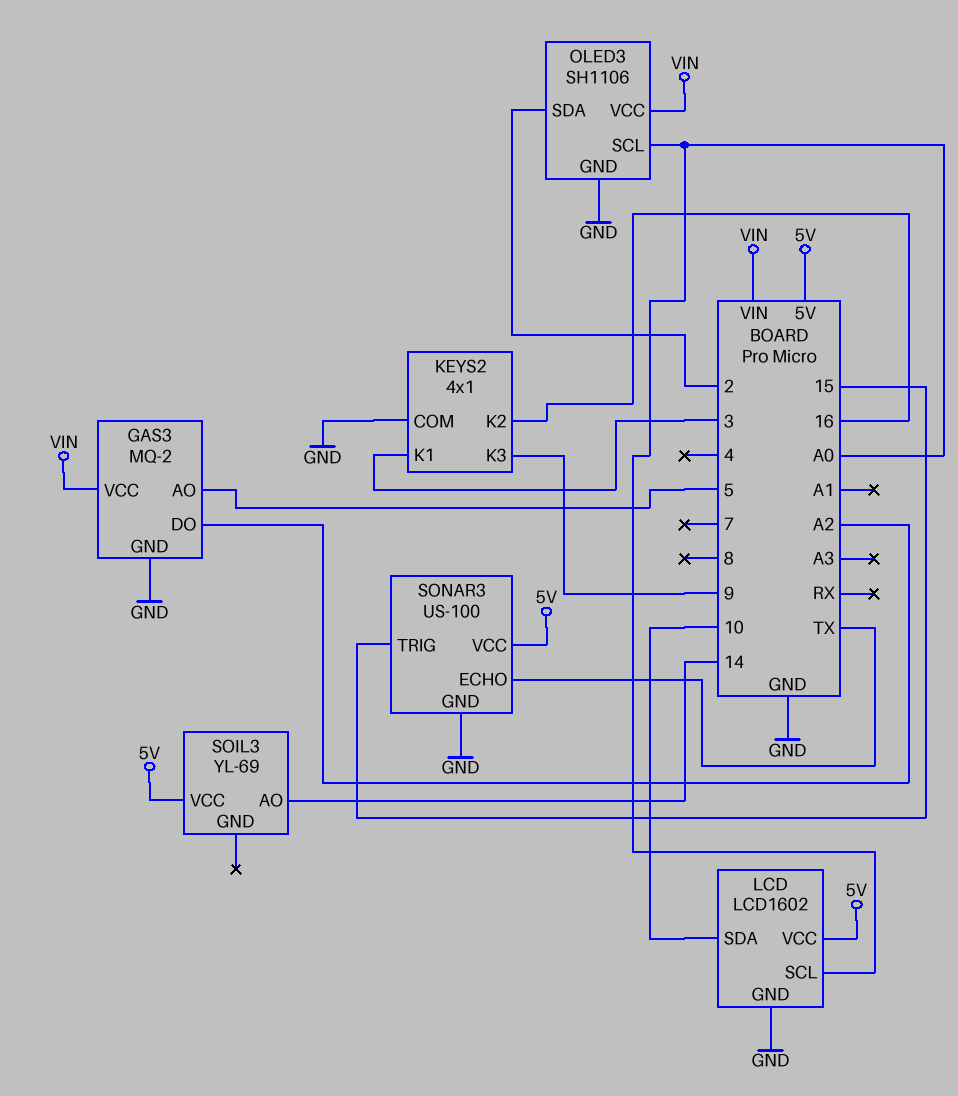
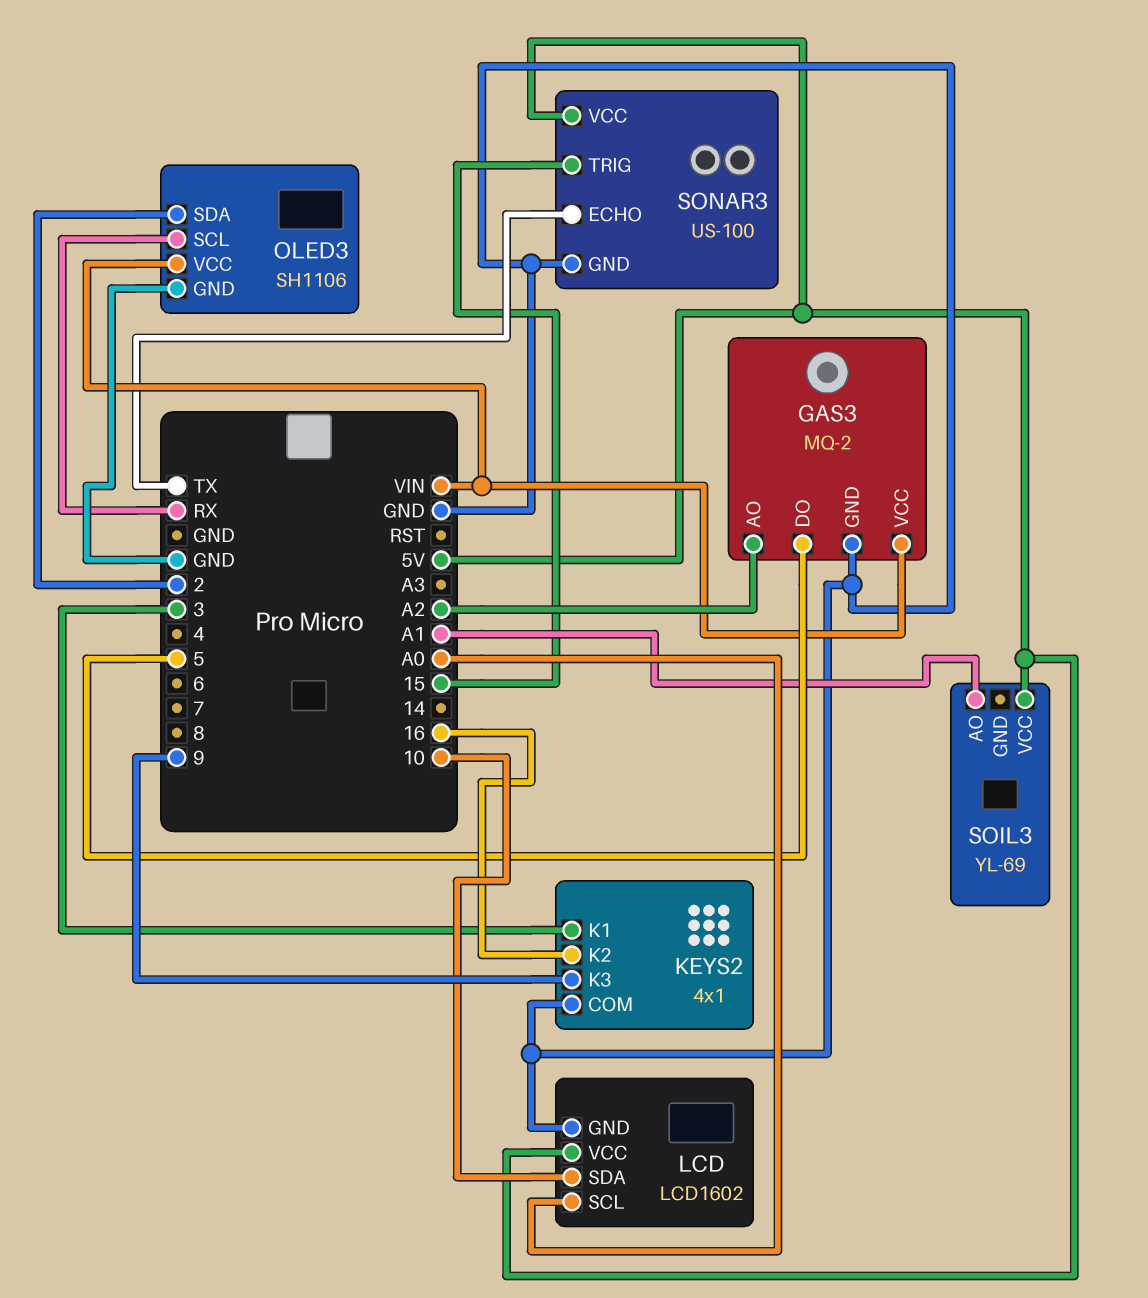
GAS3 pin AO: 5 -> A2
GAS3 pin DO: A2 -> 5
OLED3 pin SCL: A0 -> RX
SOIL3 pin AO: 14 -> A1

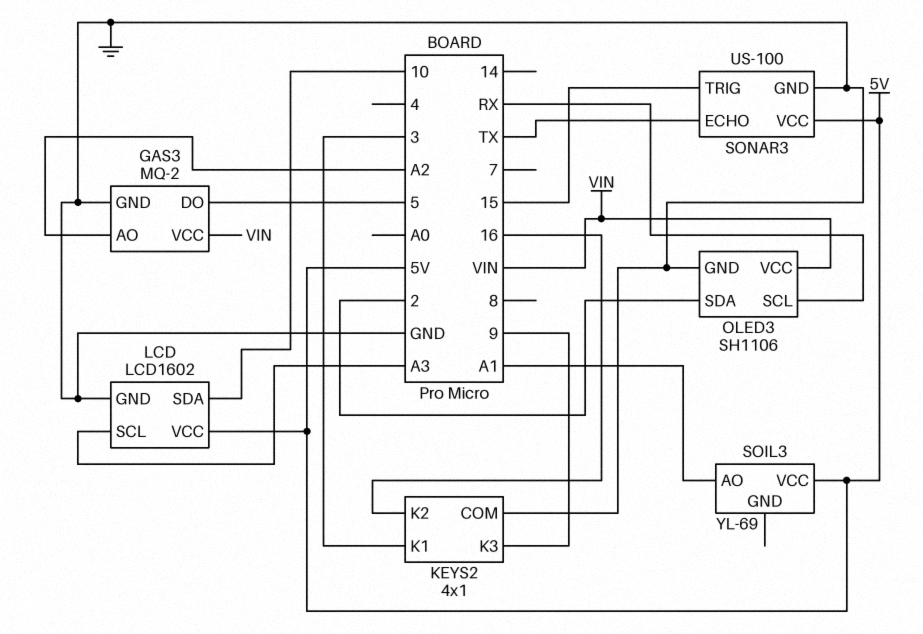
LCD pin SCL: A0 -> A3

